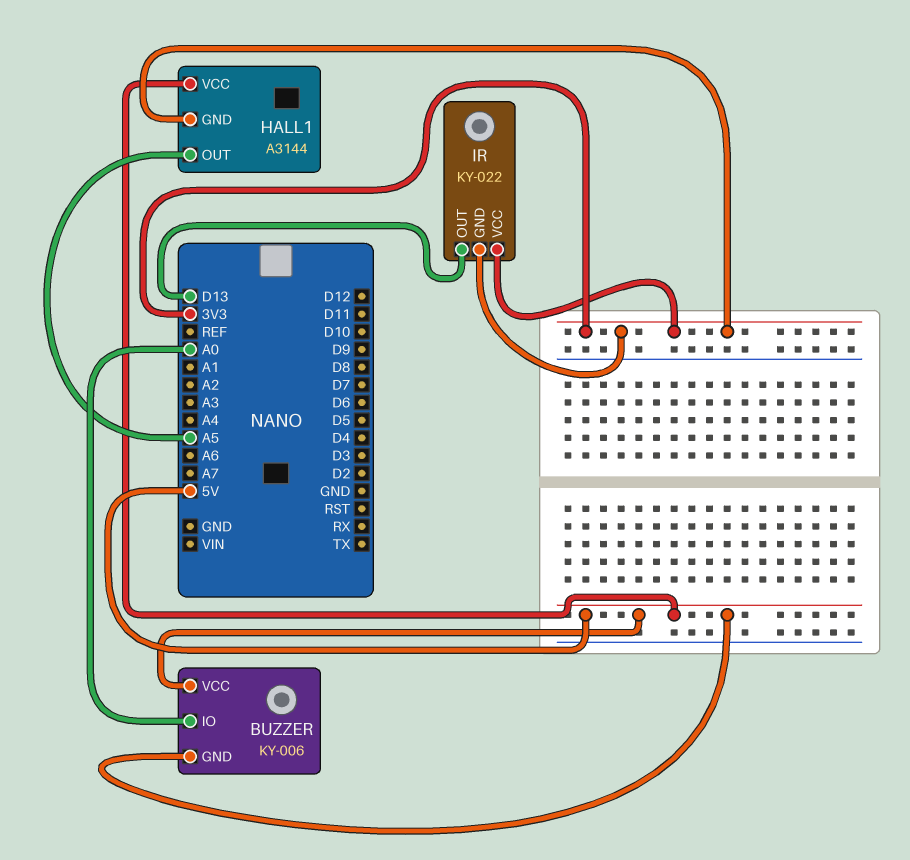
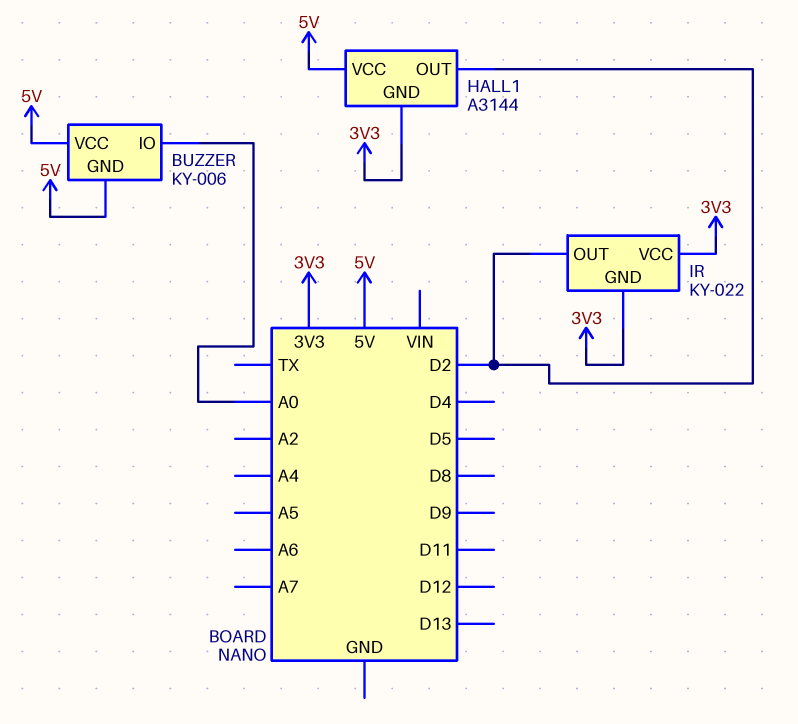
HALL1 pin OUT: A5 -> D2
IR pin OUT: D13 -> D2

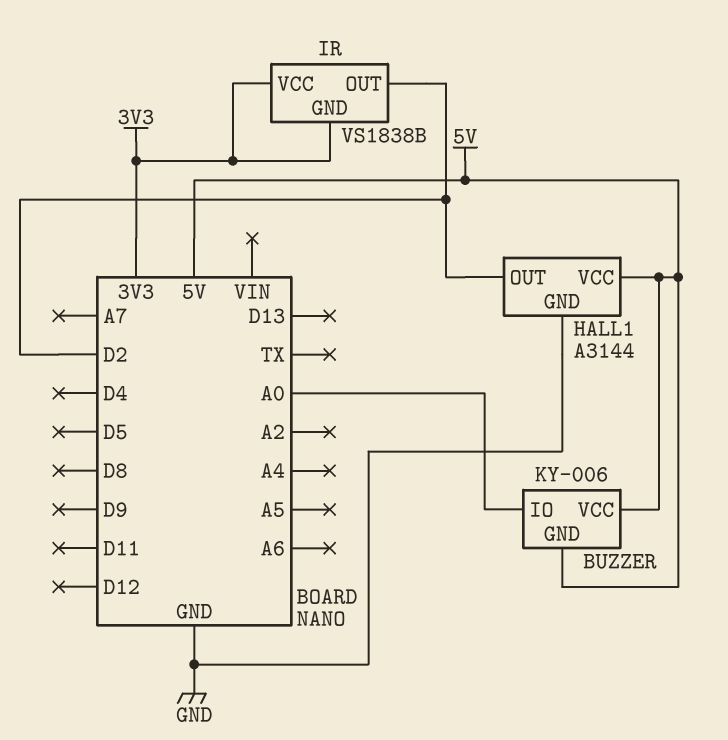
HALL1 pin GND: 3V3 -> GND
IR: KY-022 -> VS1838B

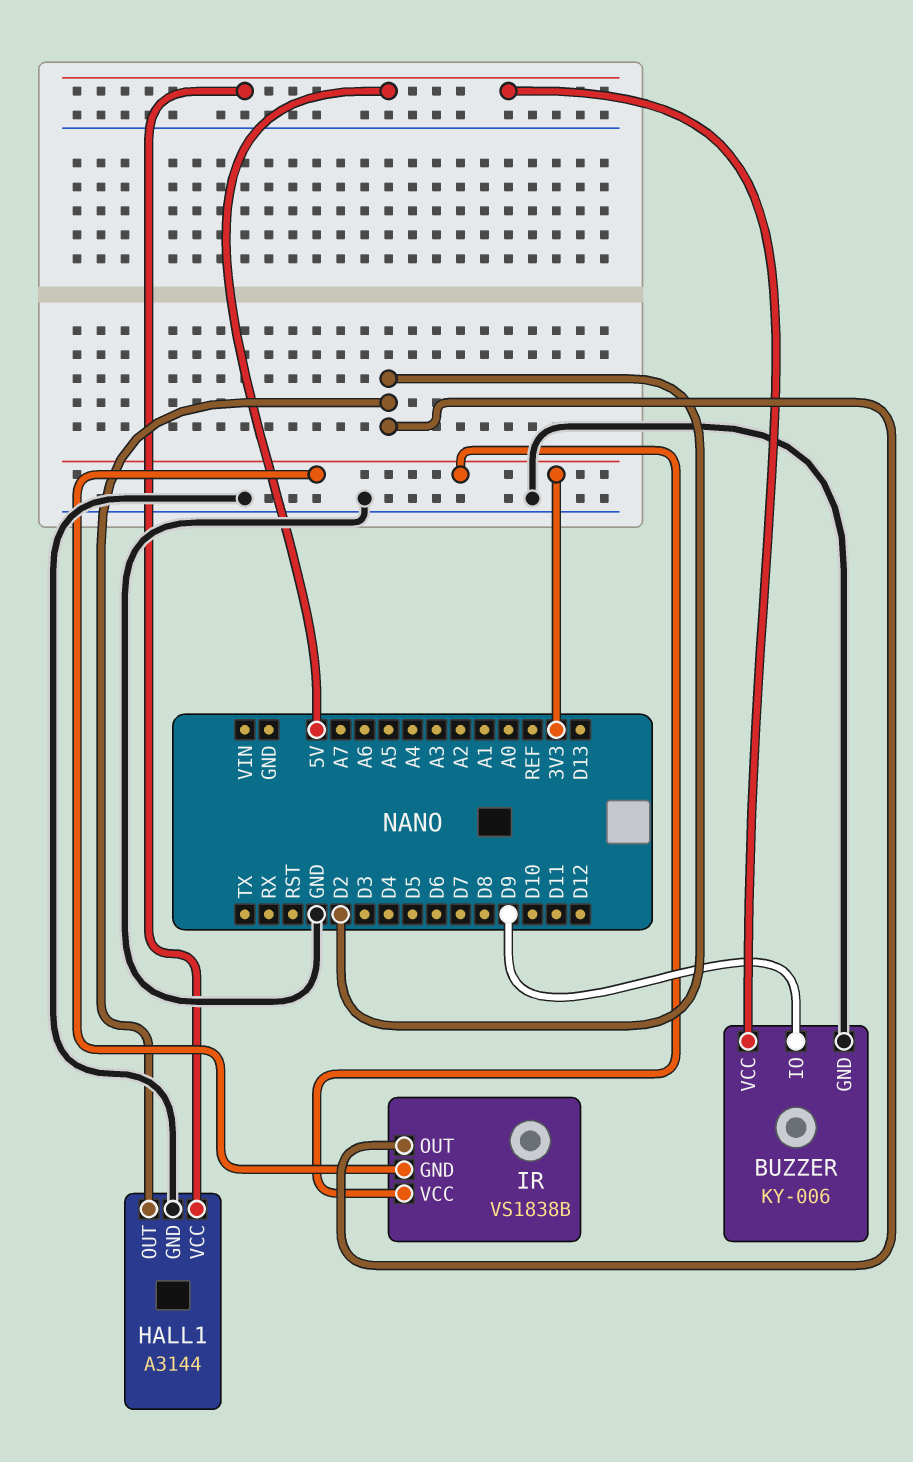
BUZZER pin GND: 5V -> GND
BUZZER pin IO: A0 -> D9

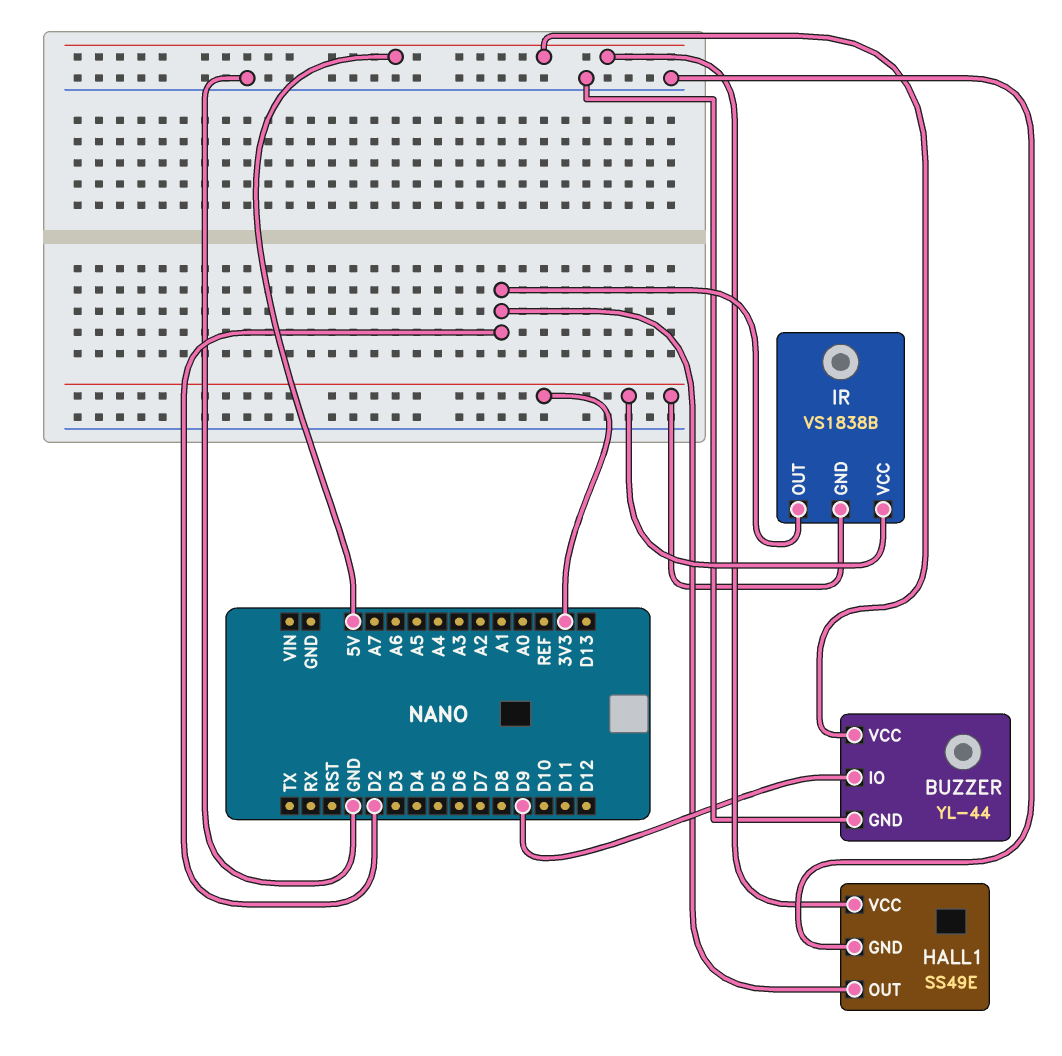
BUZZER: KY-006 -> YL-44
HALL1: A3144 -> SS49E

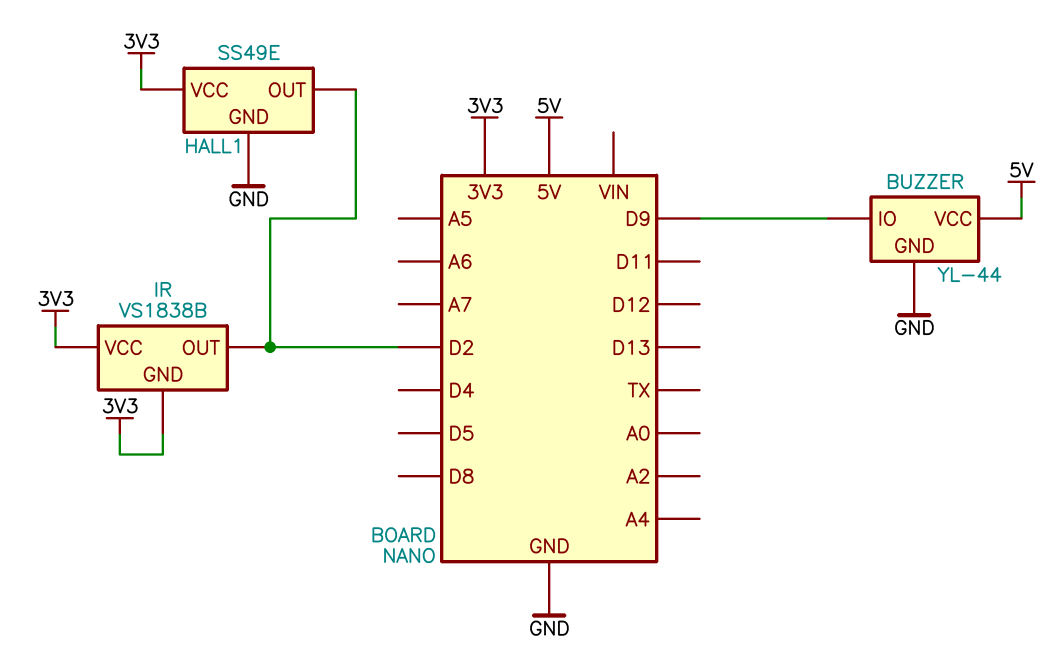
HALL1 pin VCC: 5V -> 3V3

